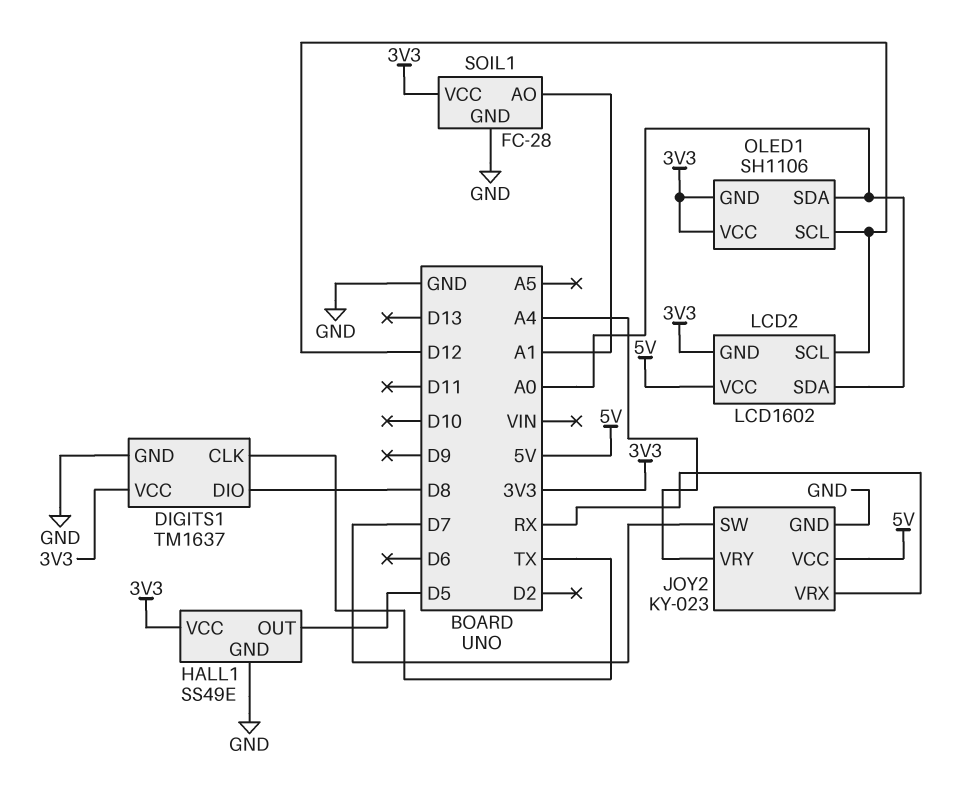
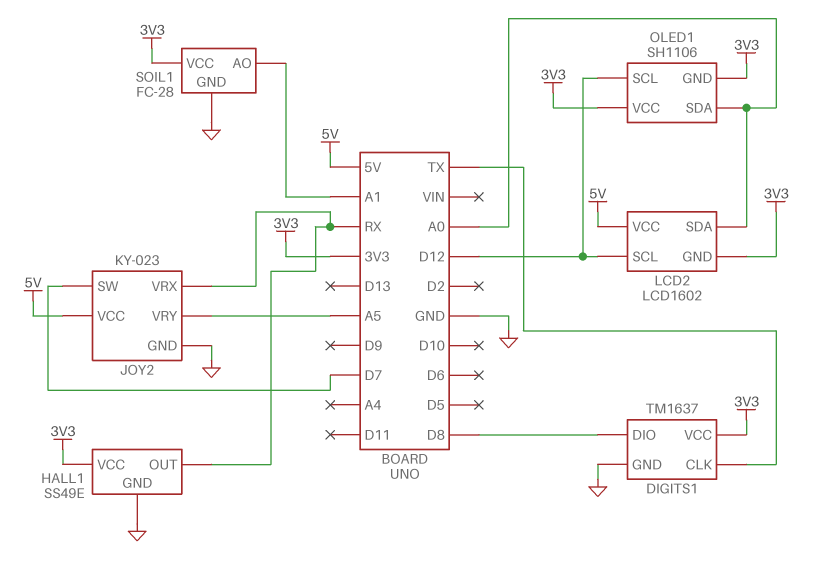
HALL1 pin OUT: D5 -> RX
JOY2 pin VRY: A4 -> A5

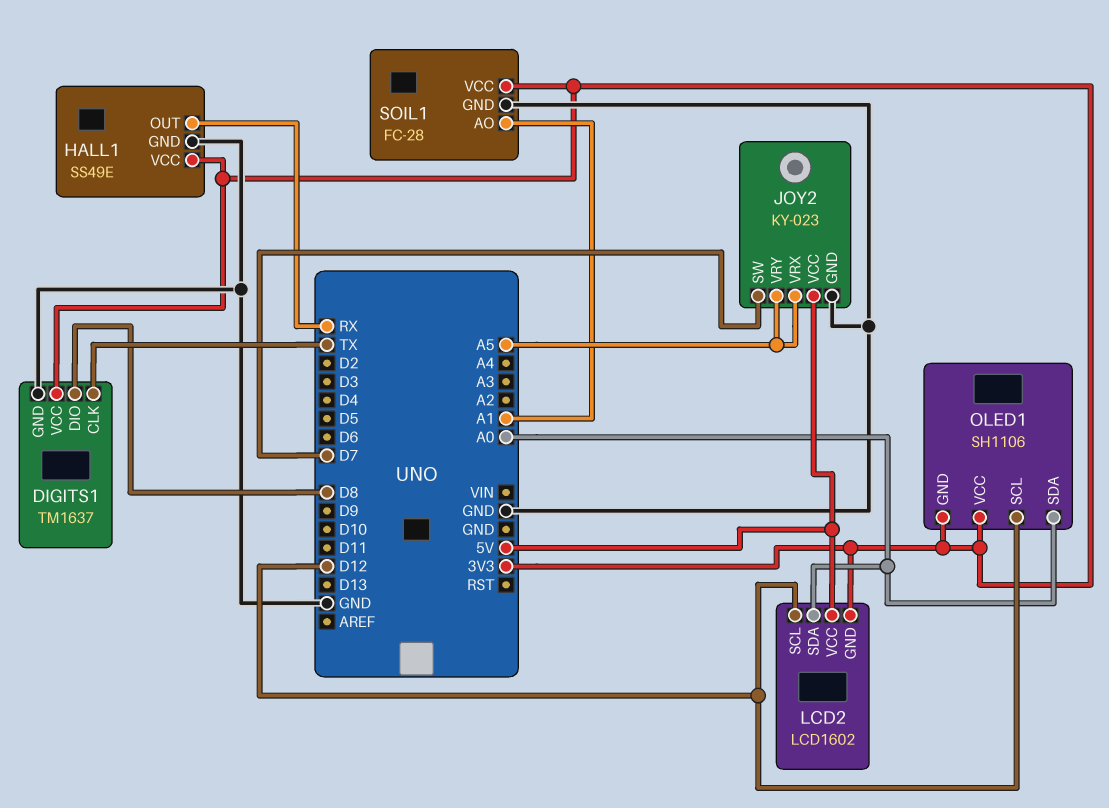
JOY2 pin VRX: RX -> A5

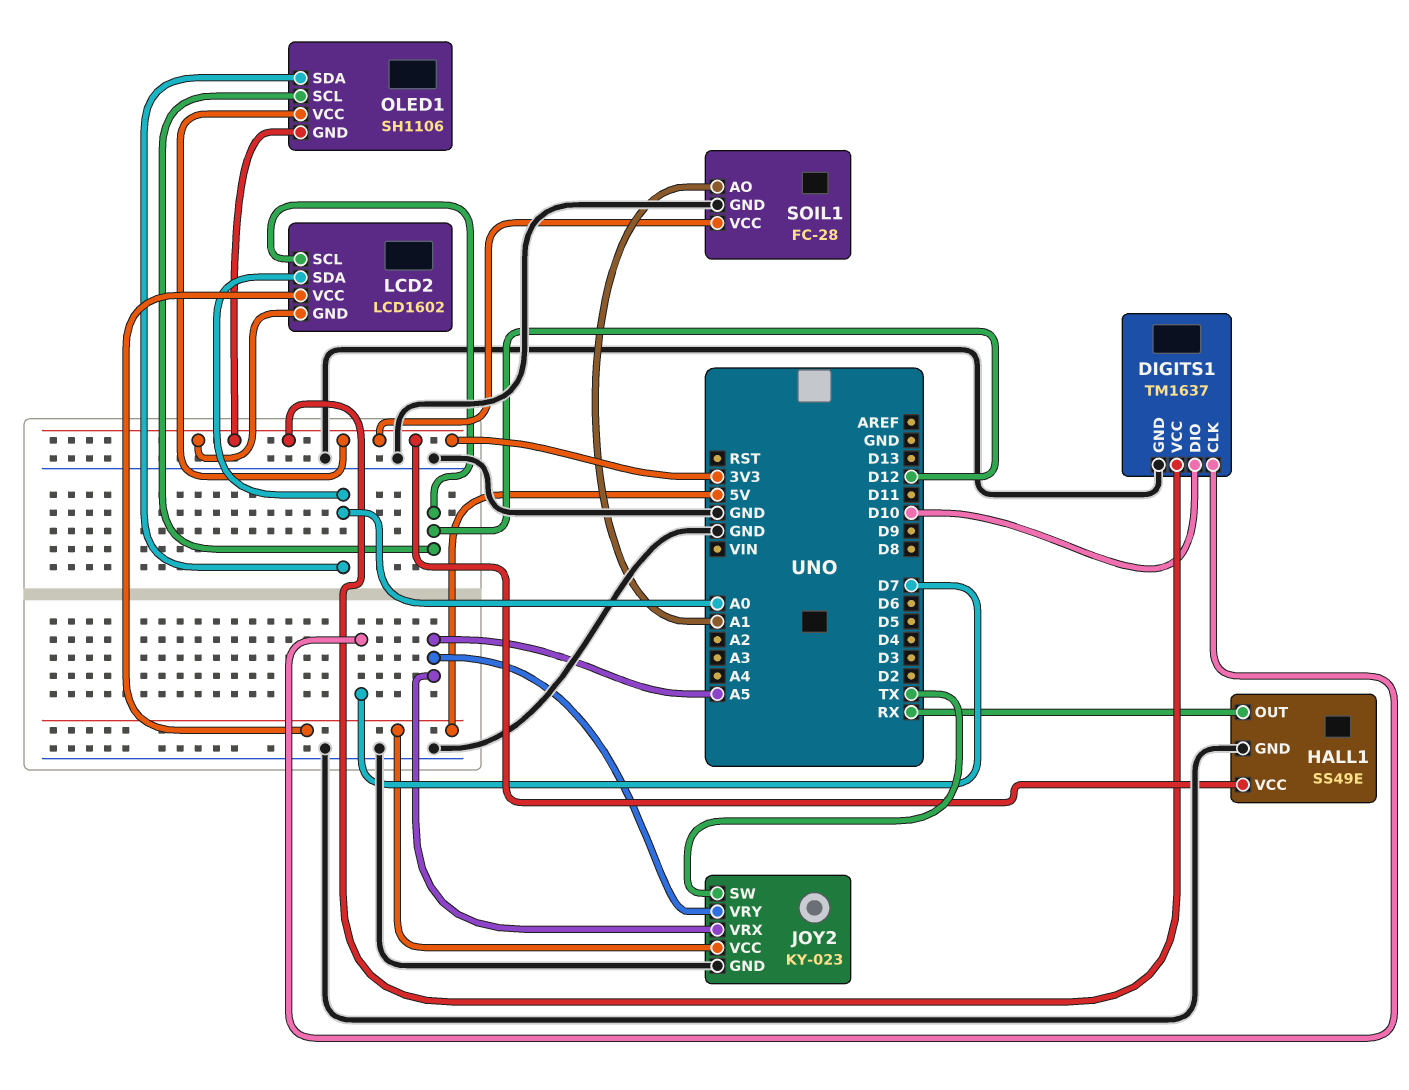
DIGITS1 pin CLK: TX -> D7
DIGITS1 pin DIO: D8 -> D10
JOY2 pin SW: D7 -> TX

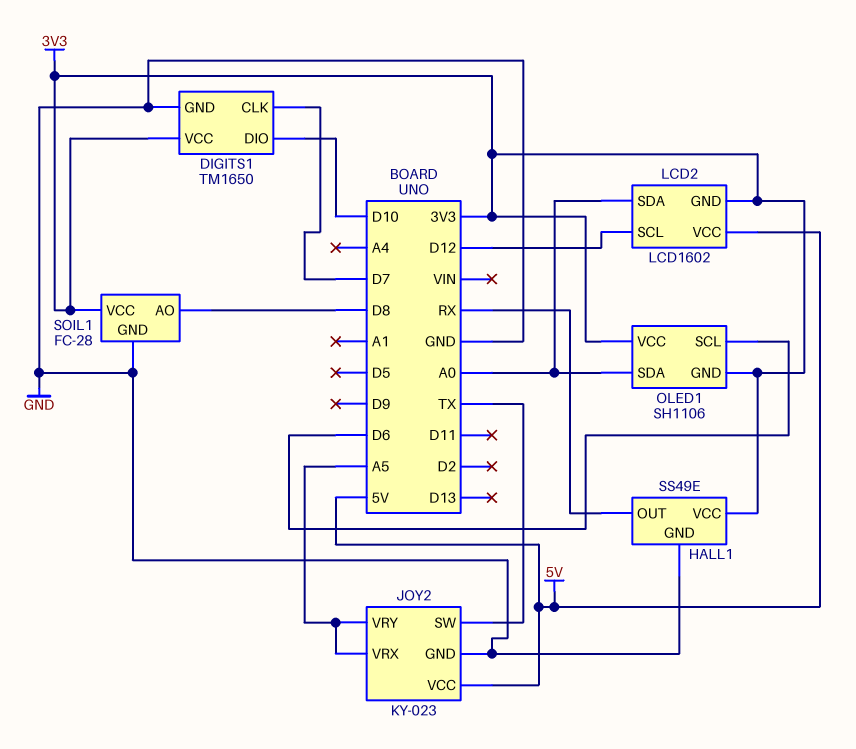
DIGITS1: TM1637 -> TM1650
OLED1 pin SCL: D12 -> D6
SOIL1 pin AO: A1 -> D8

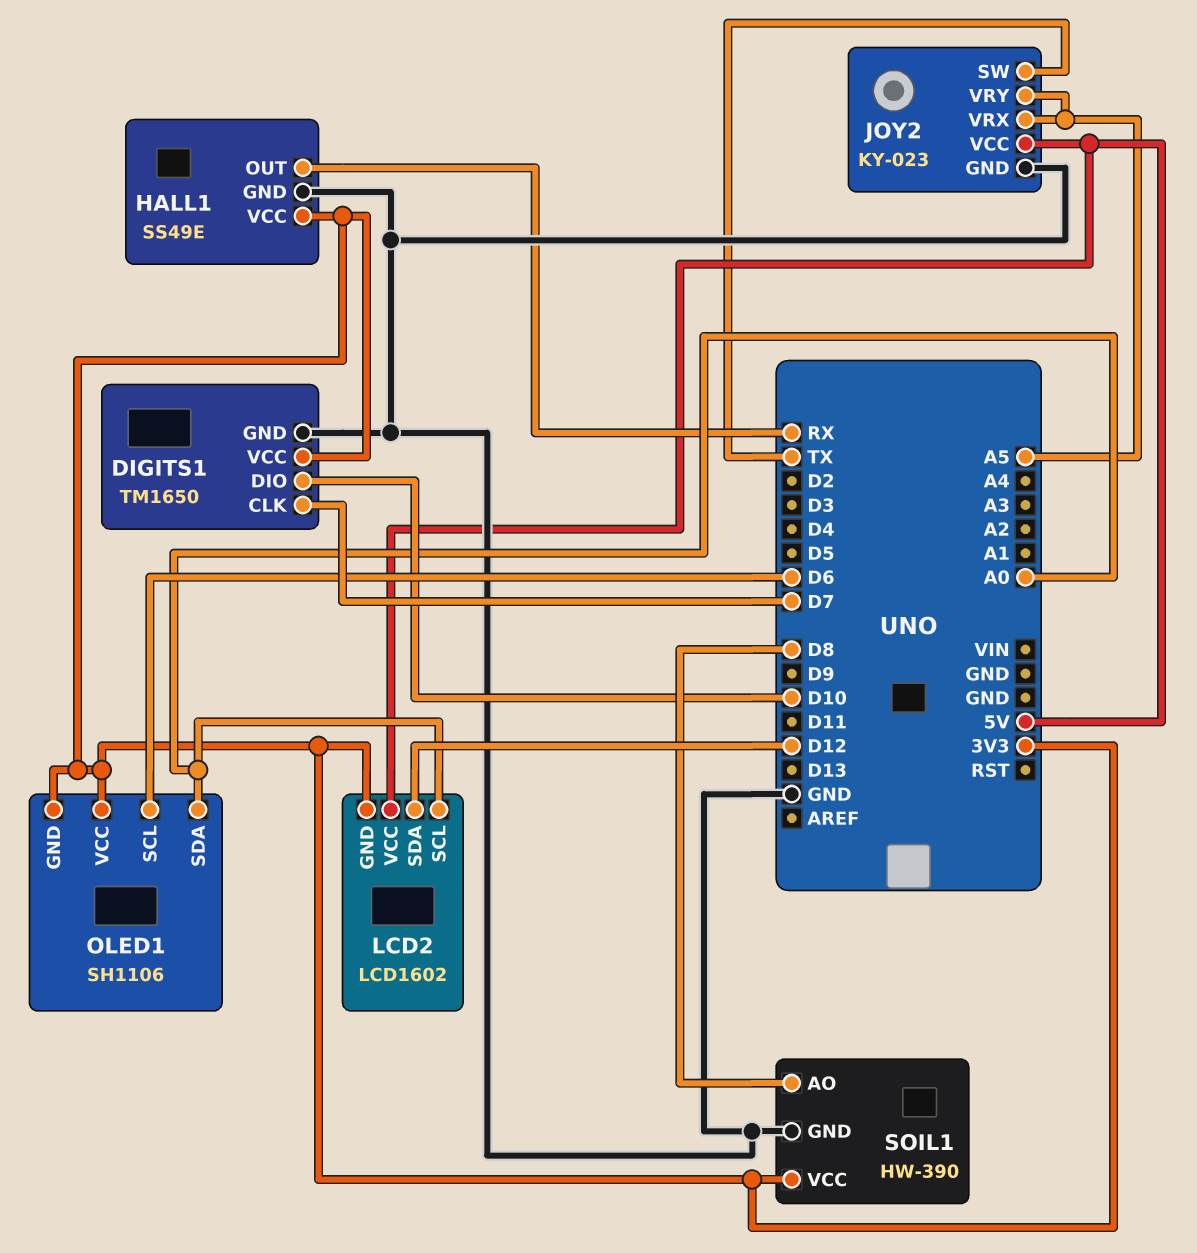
LCD2 pin SCL: D12 -> A0
LCD2 pin SDA: A0 -> D12
SOIL1: FC-28 -> HW-390

